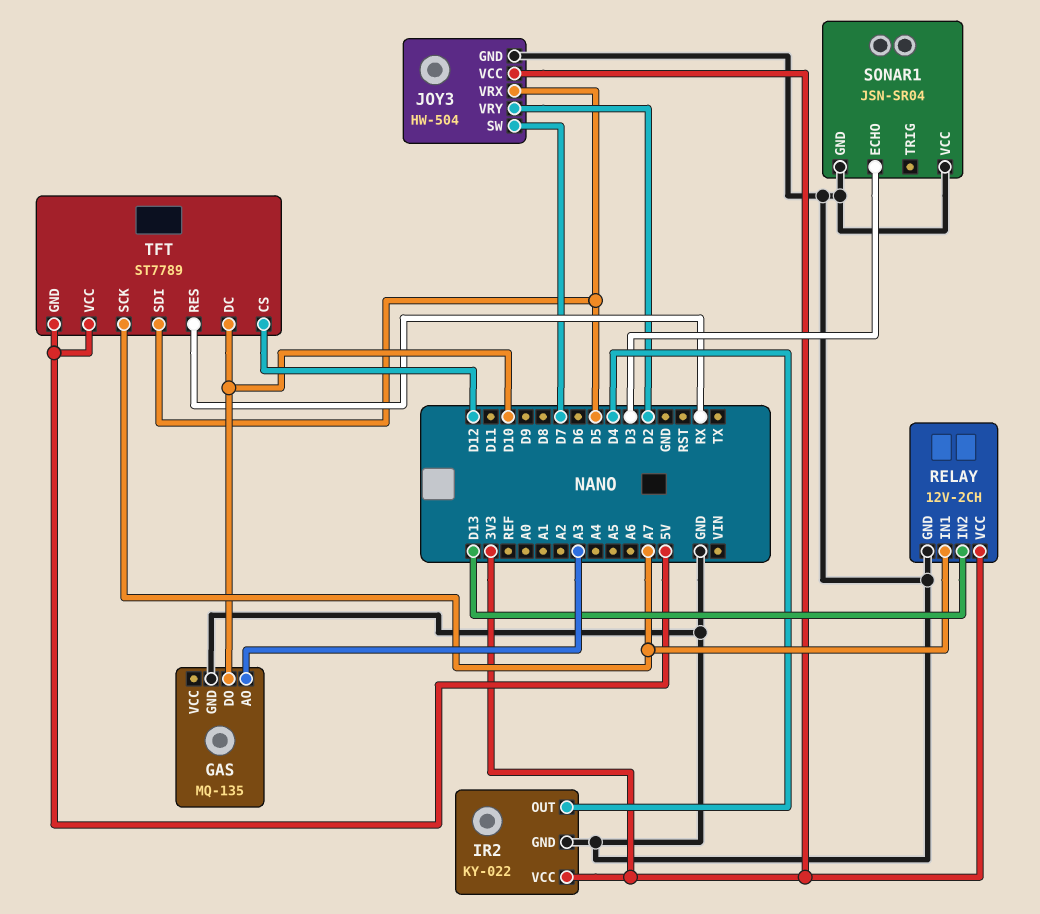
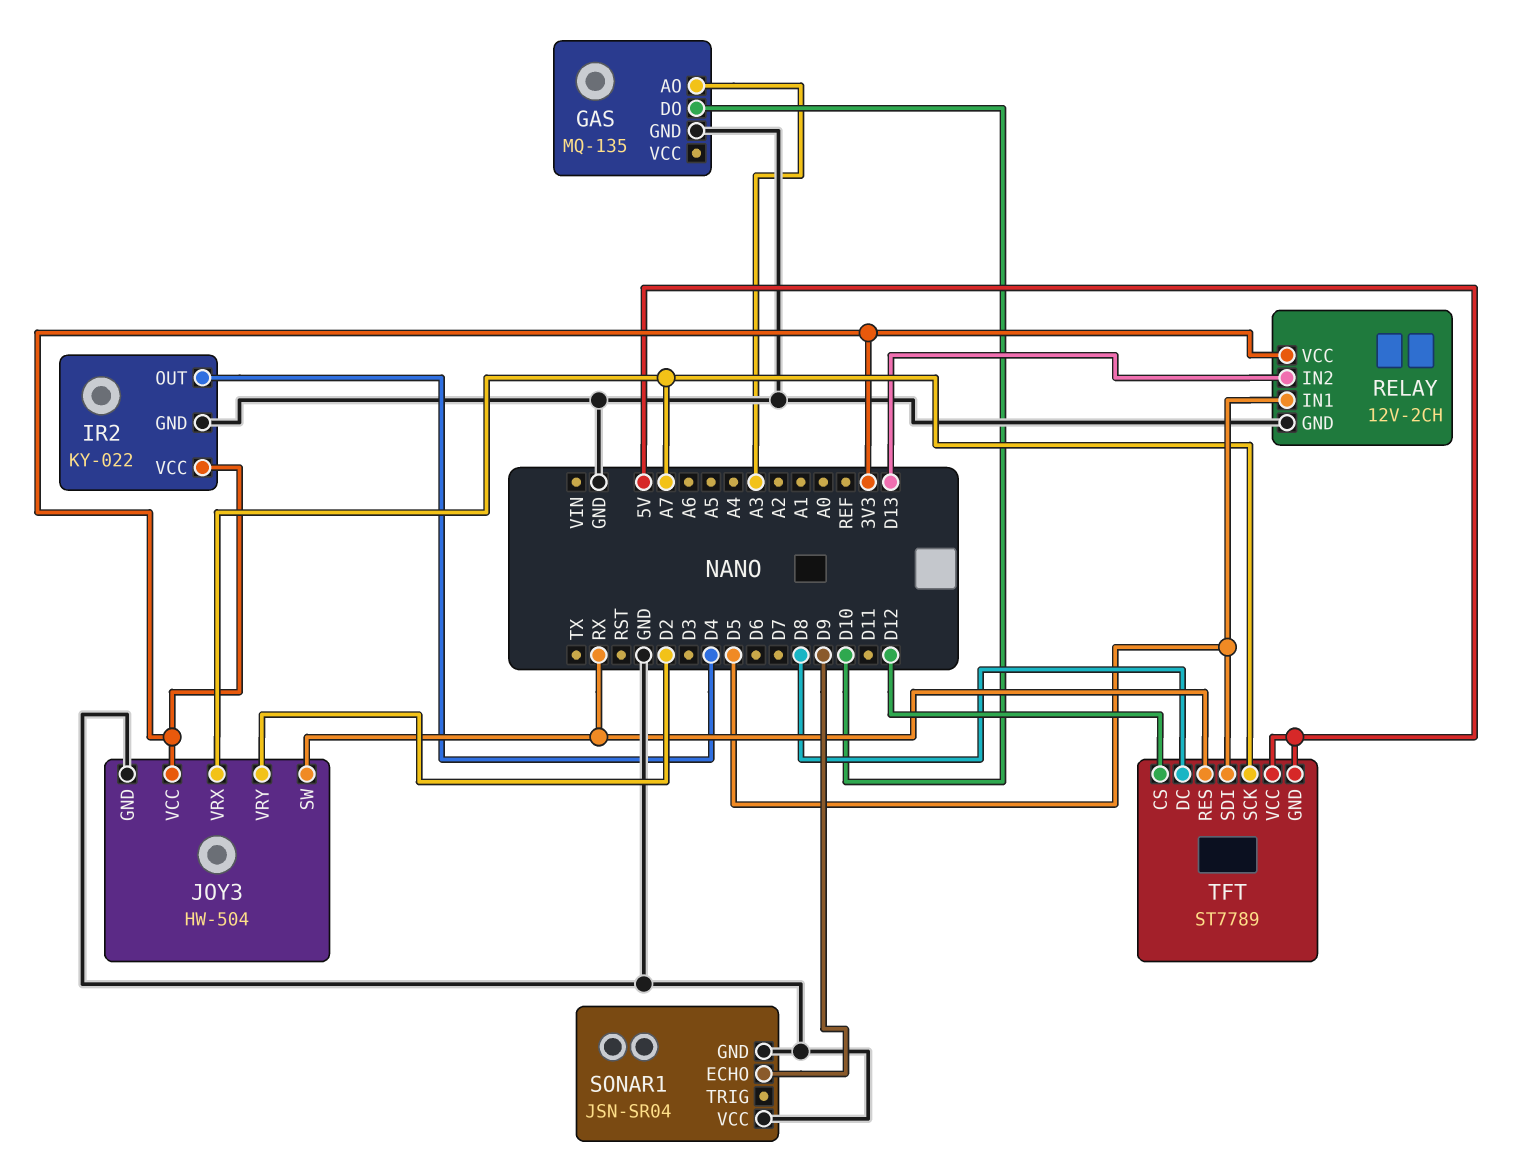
JOY3 pin SW: D7 -> RX
JOY3 pin VRX: D5 -> A7
RELAY pin IN1: A7 -> D5
SONAR1 pin ECHO: D3 -> D9
TFT pin DC: D10 -> D8

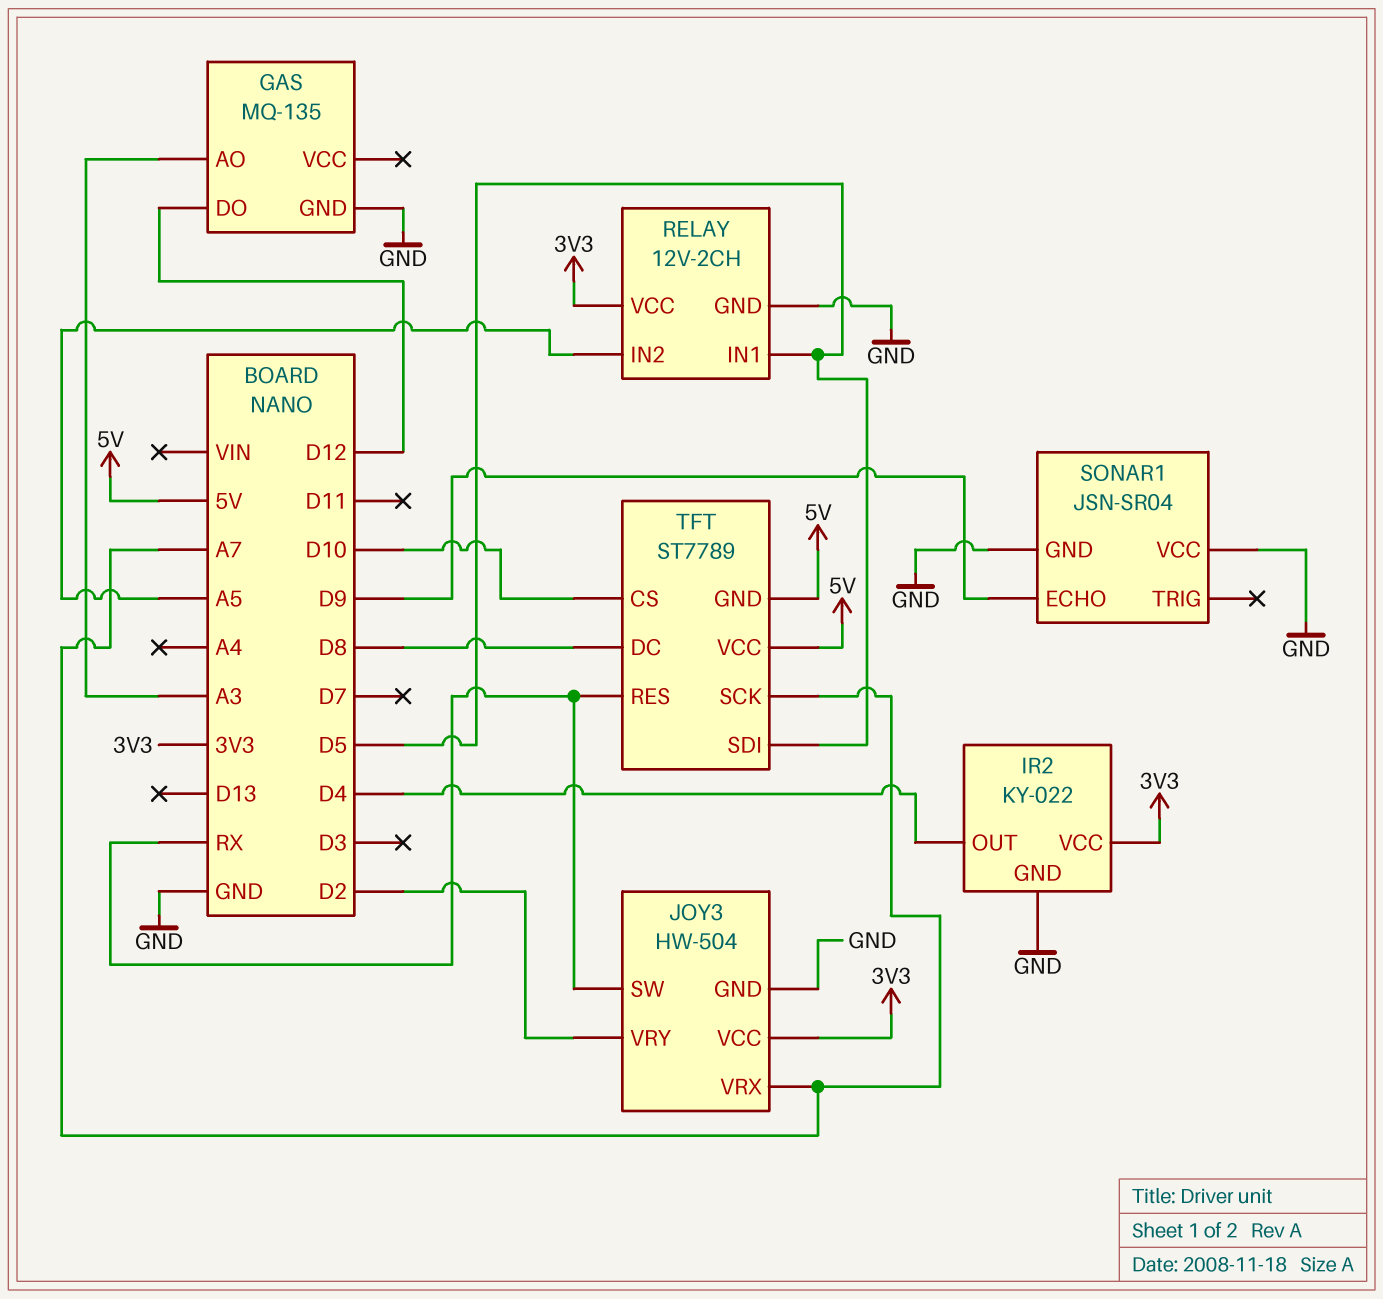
GAS pin DO: D10 -> D12
RELAY pin IN2: D13 -> A5
TFT pin CS: D12 -> D10

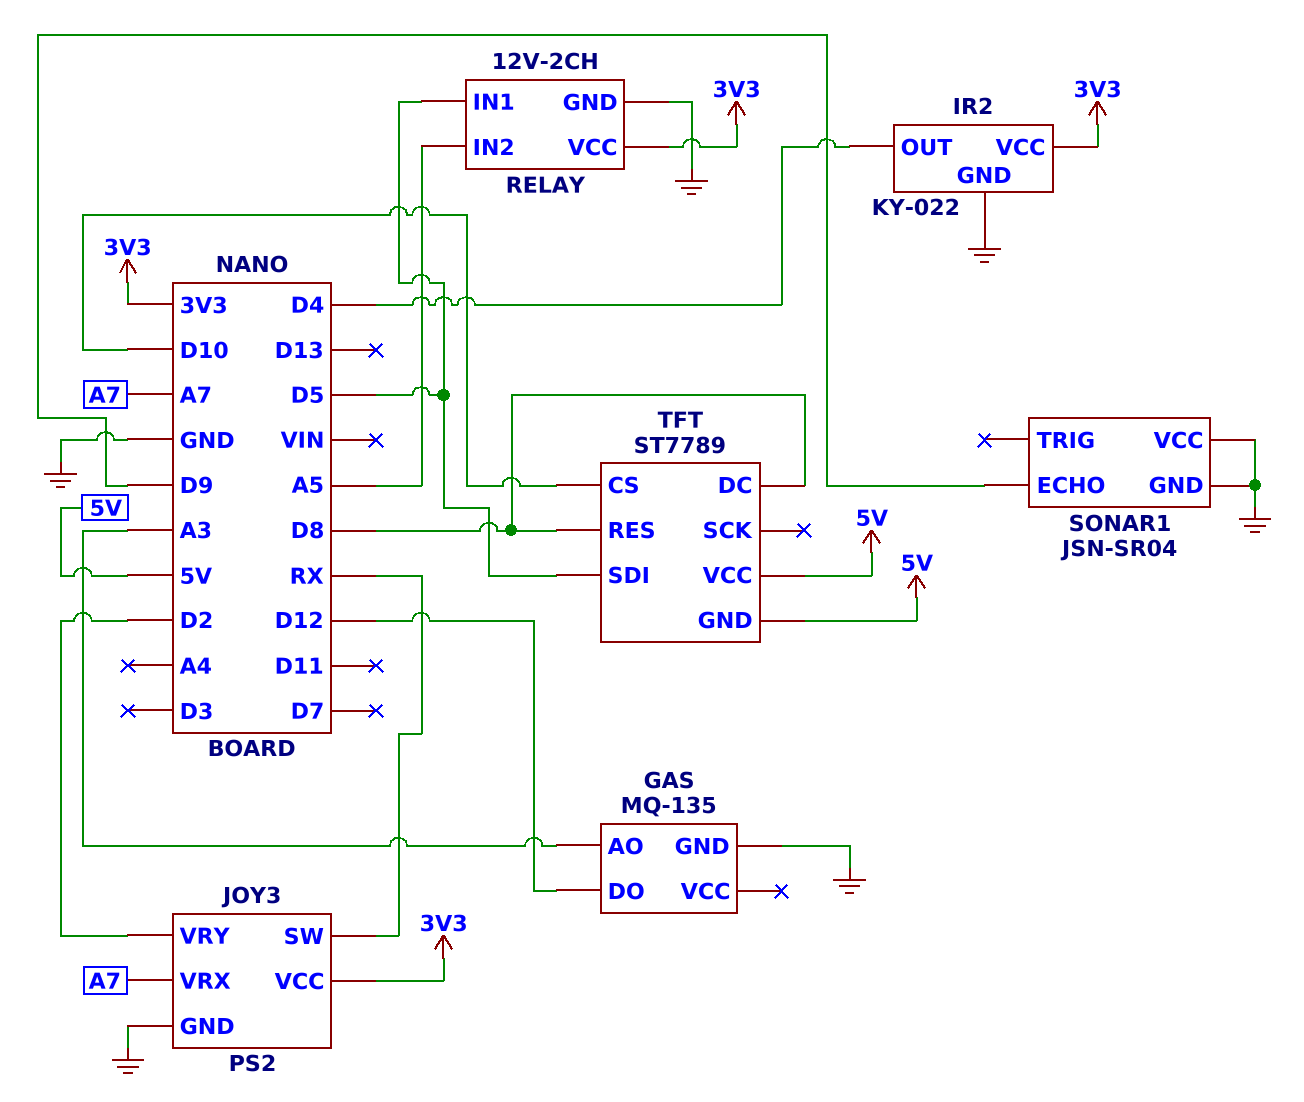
JOY3: HW-504 -> PS2
TFT pin RES: RX -> D8
TFT pin SCK: A7 -> none

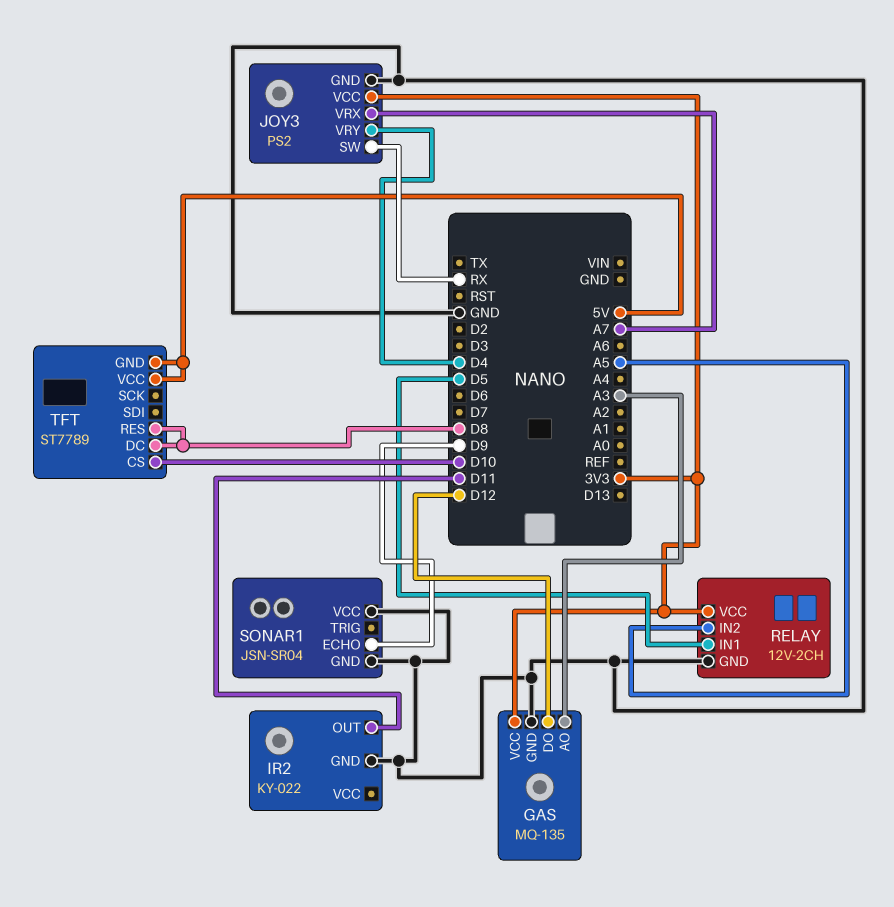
GAS pin VCC: none -> 3V3
IR2 pin OUT: D4 -> D11
IR2 pin VCC: 3V3 -> none
JOY3 pin VRY: D2 -> D4
TFT pin SDI: D5 -> none

